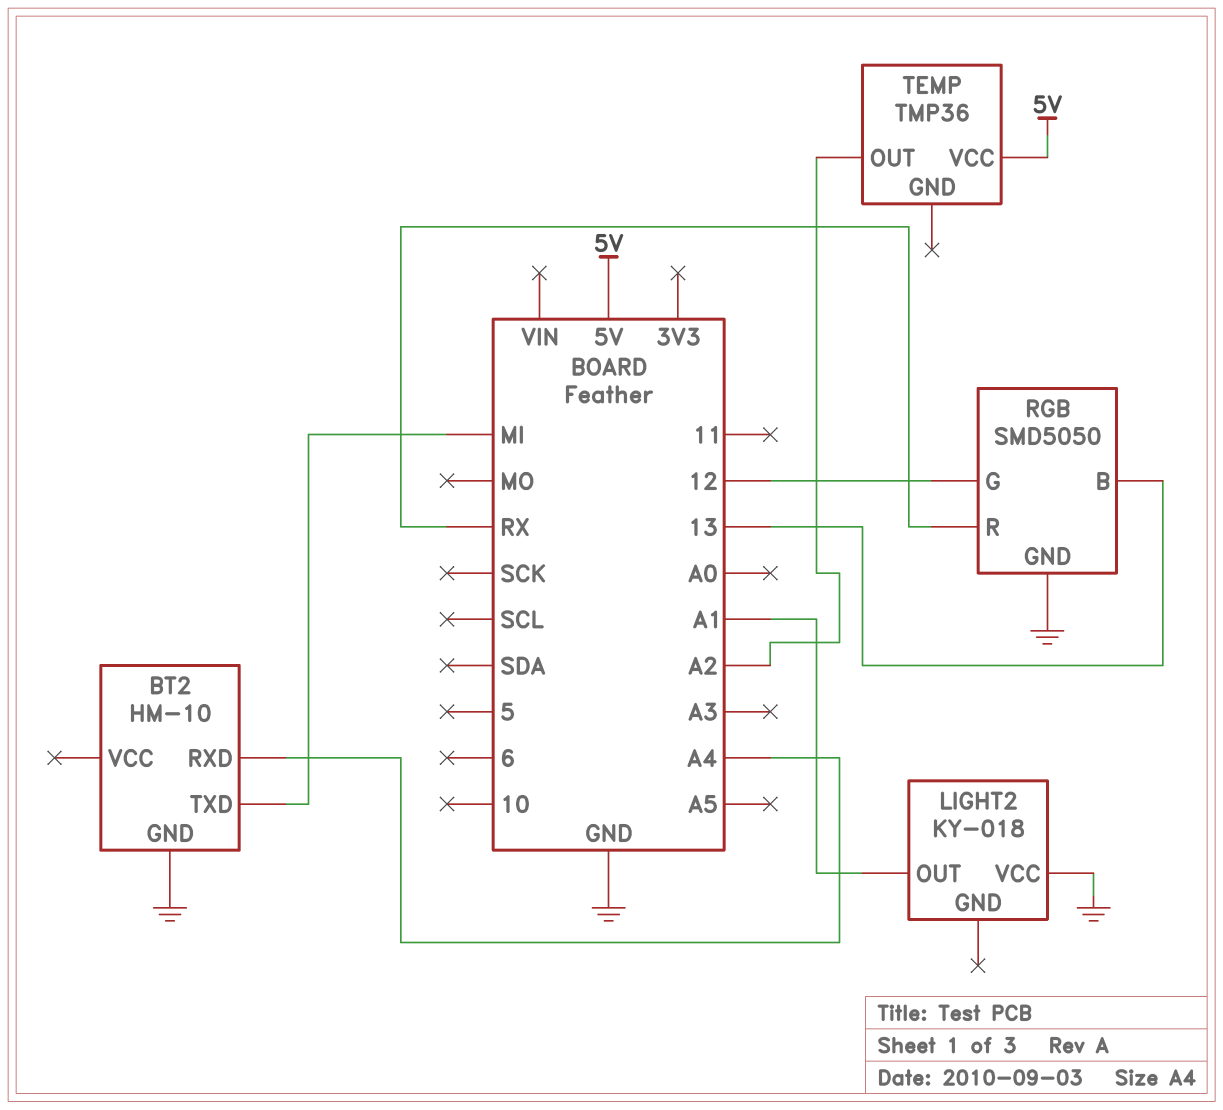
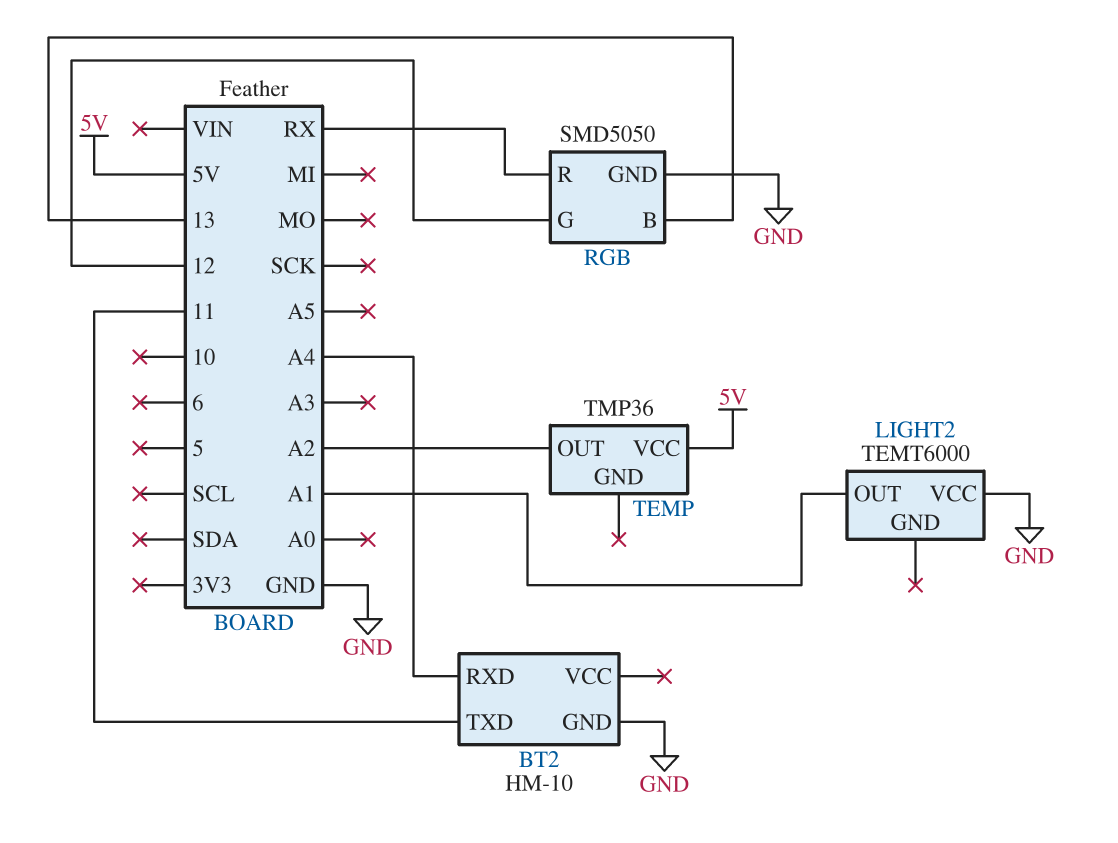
BT2 pin TXD: MI -> 11
LIGHT2: KY-018 -> TEMT6000

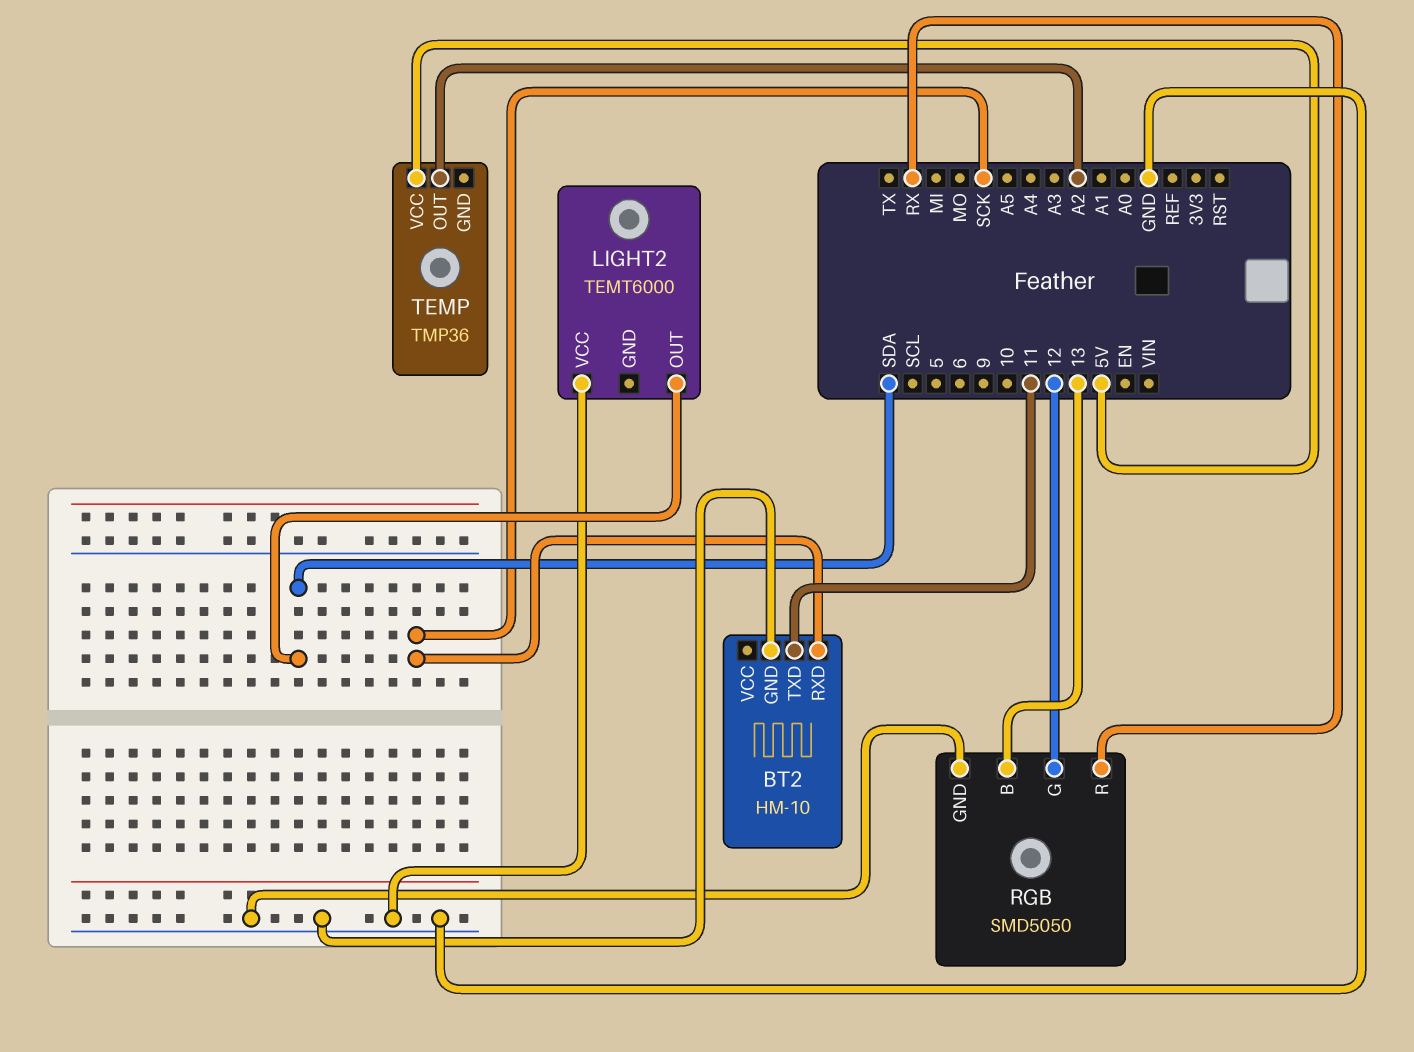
BT2 pin RXD: A4 -> SCK
LIGHT2 pin OUT: A1 -> SDA

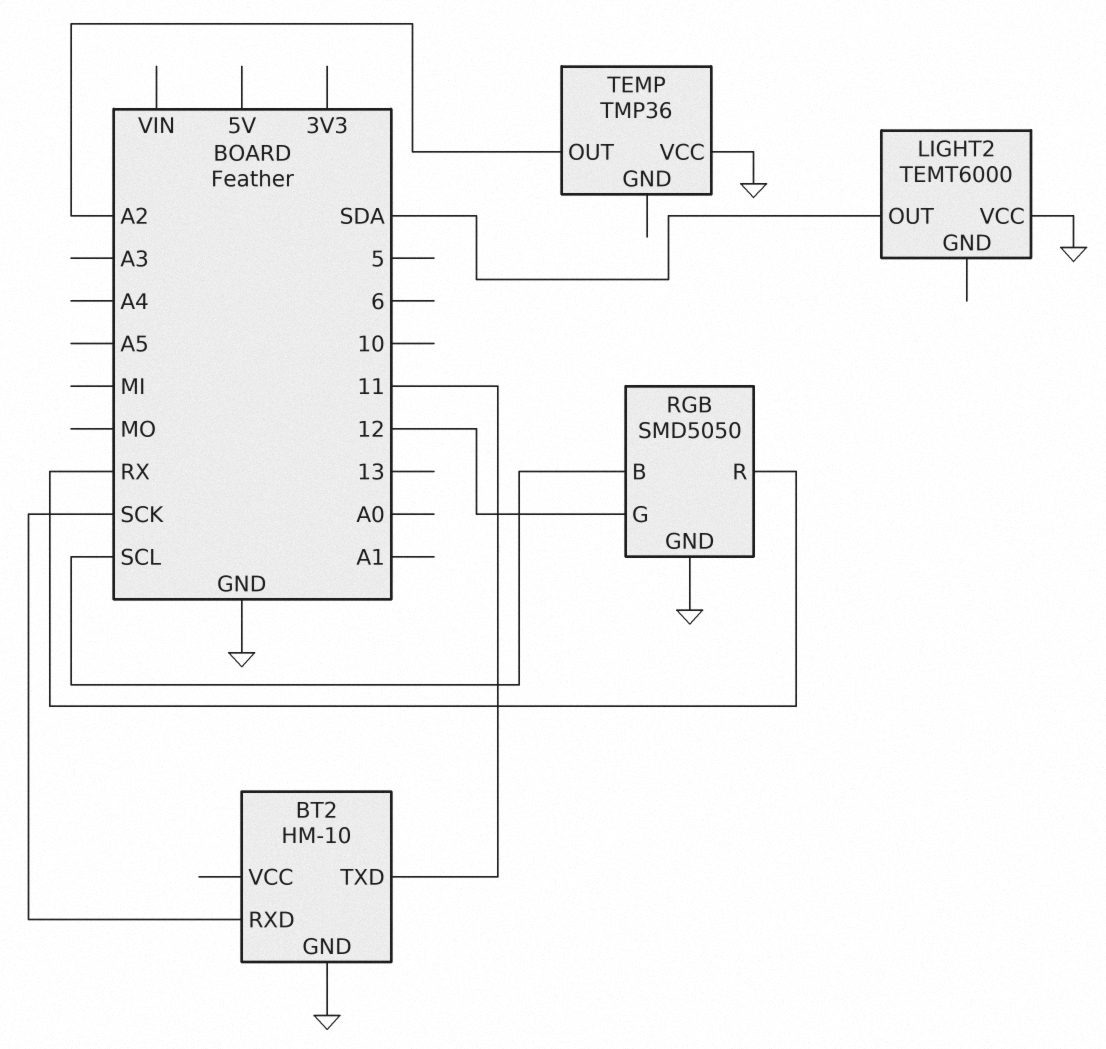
RGB pin B: 13 -> SCL
TEMP pin VCC: 5V -> GND

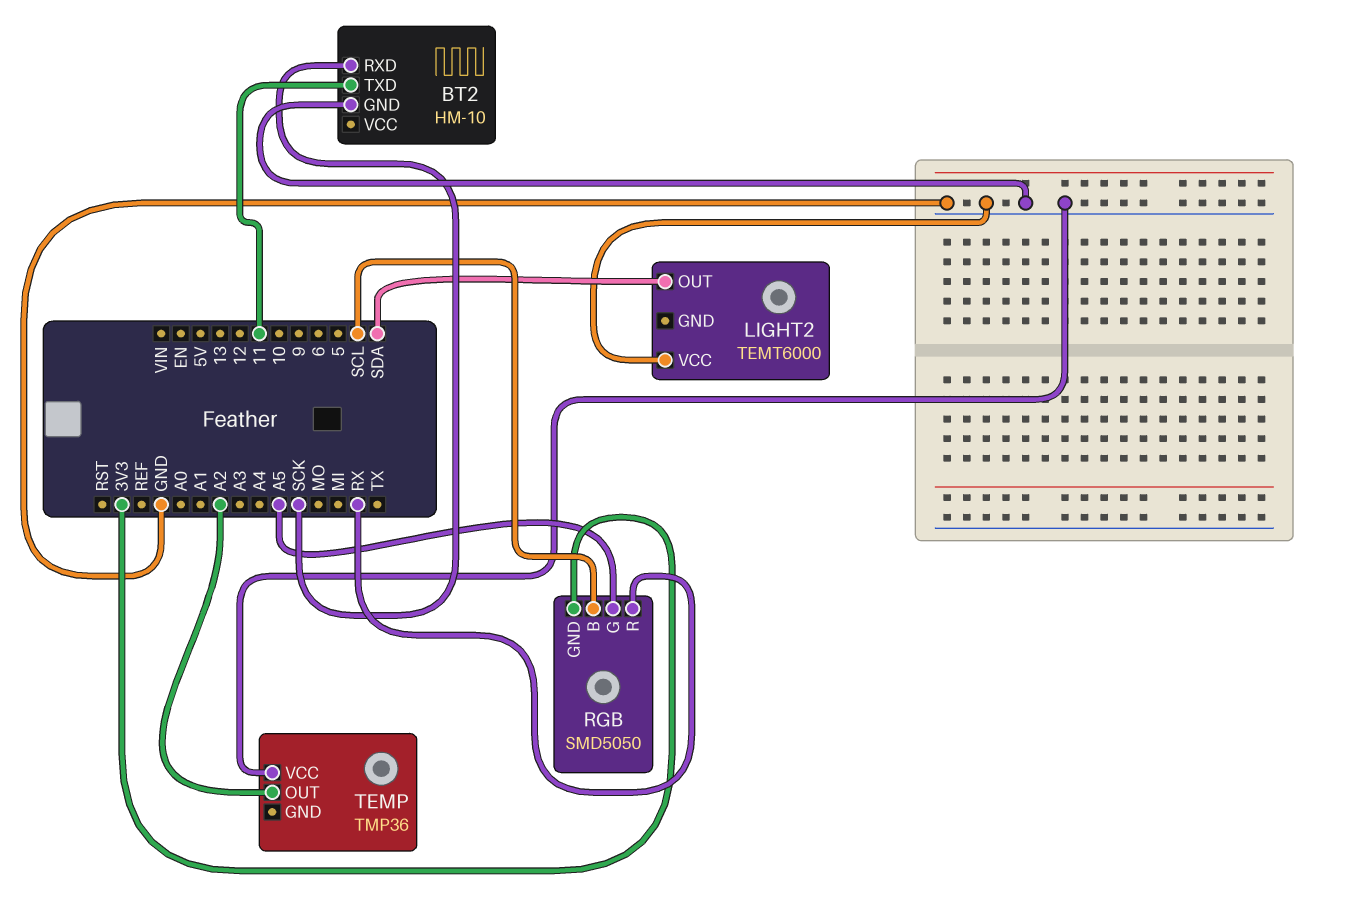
RGB pin G: 12 -> A5
RGB pin GND: GND -> 3V3

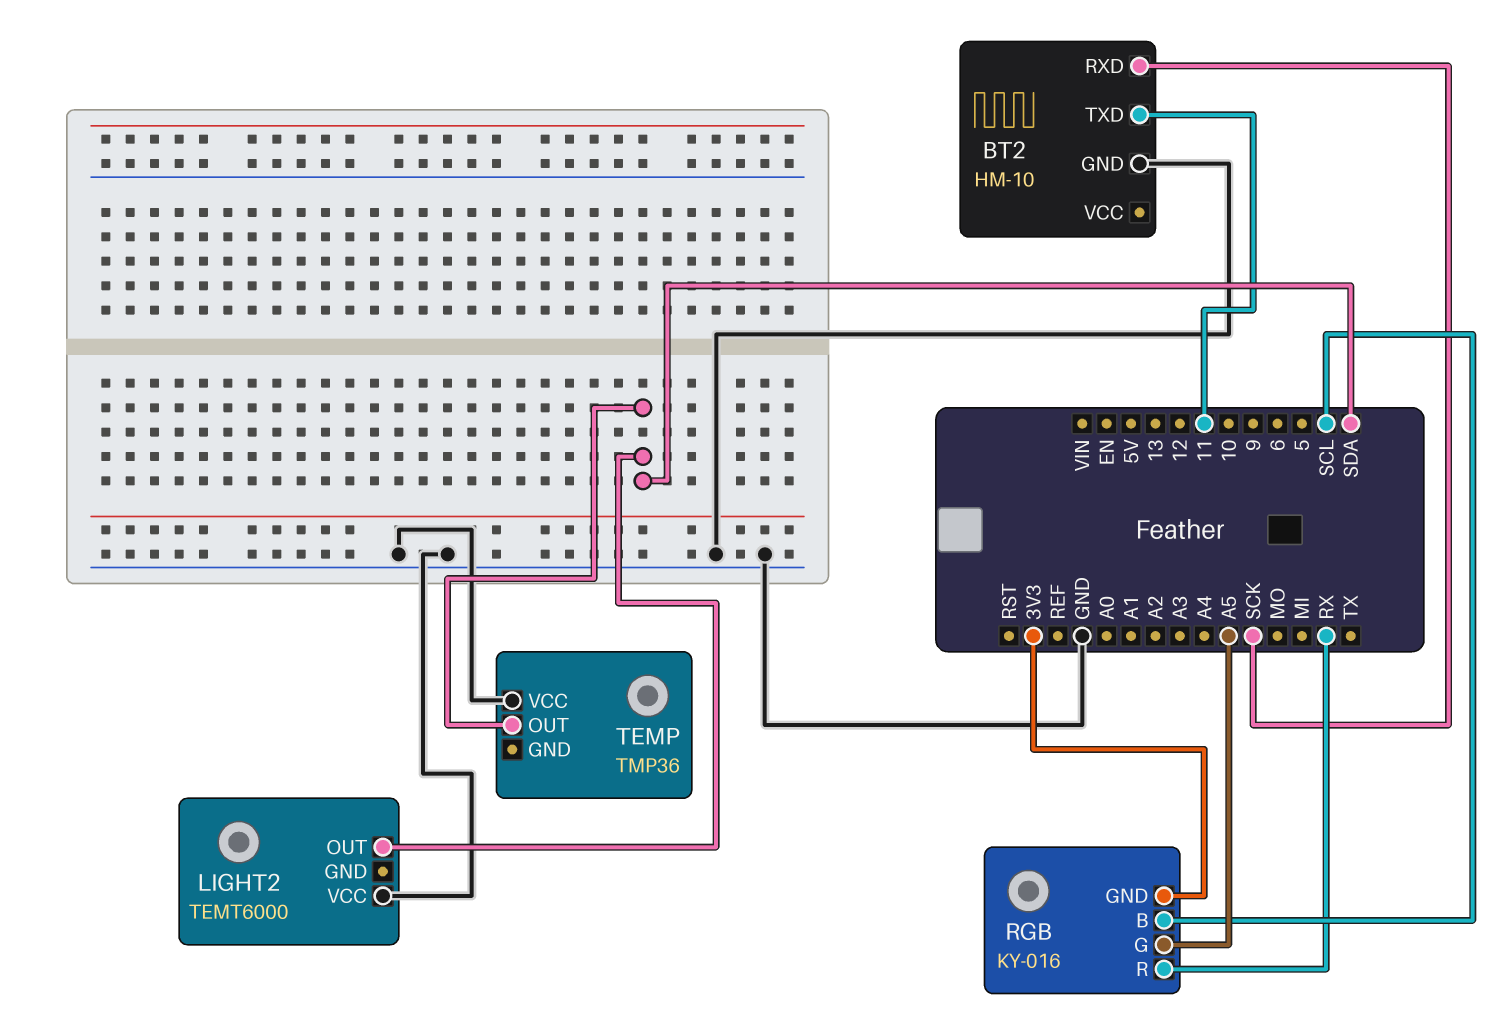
RGB: SMD5050 -> KY-016
TEMP pin OUT: A2 -> SDA

